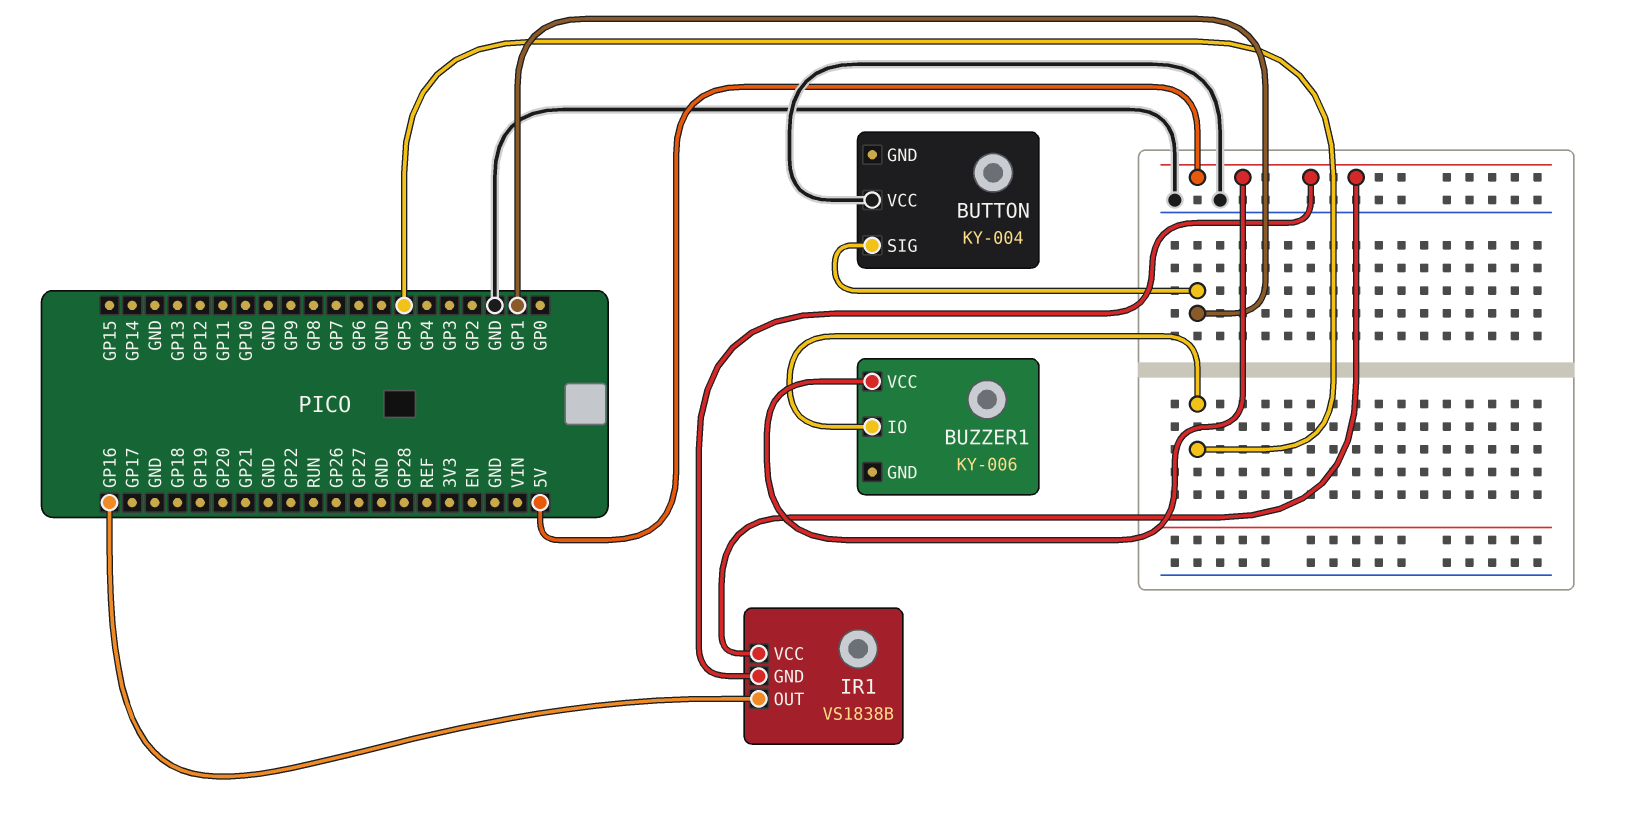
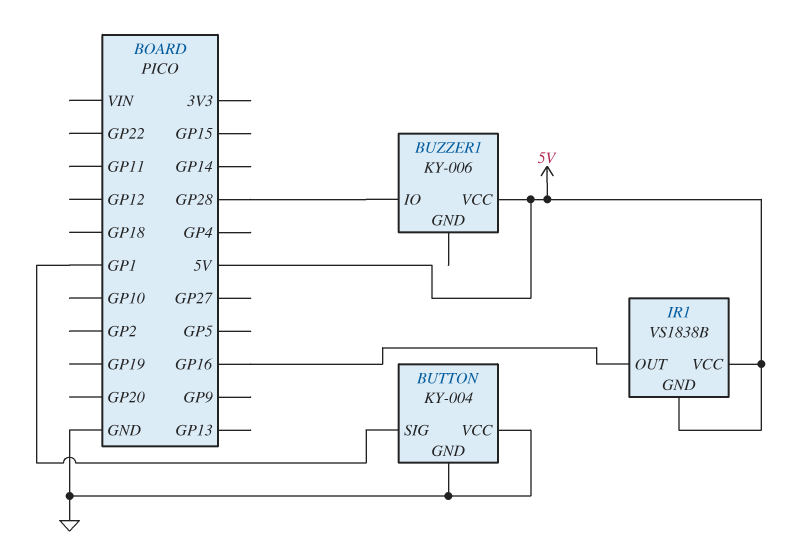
BUTTON pin GND: none -> GND
BUZZER1 pin IO: GP5 -> GP28

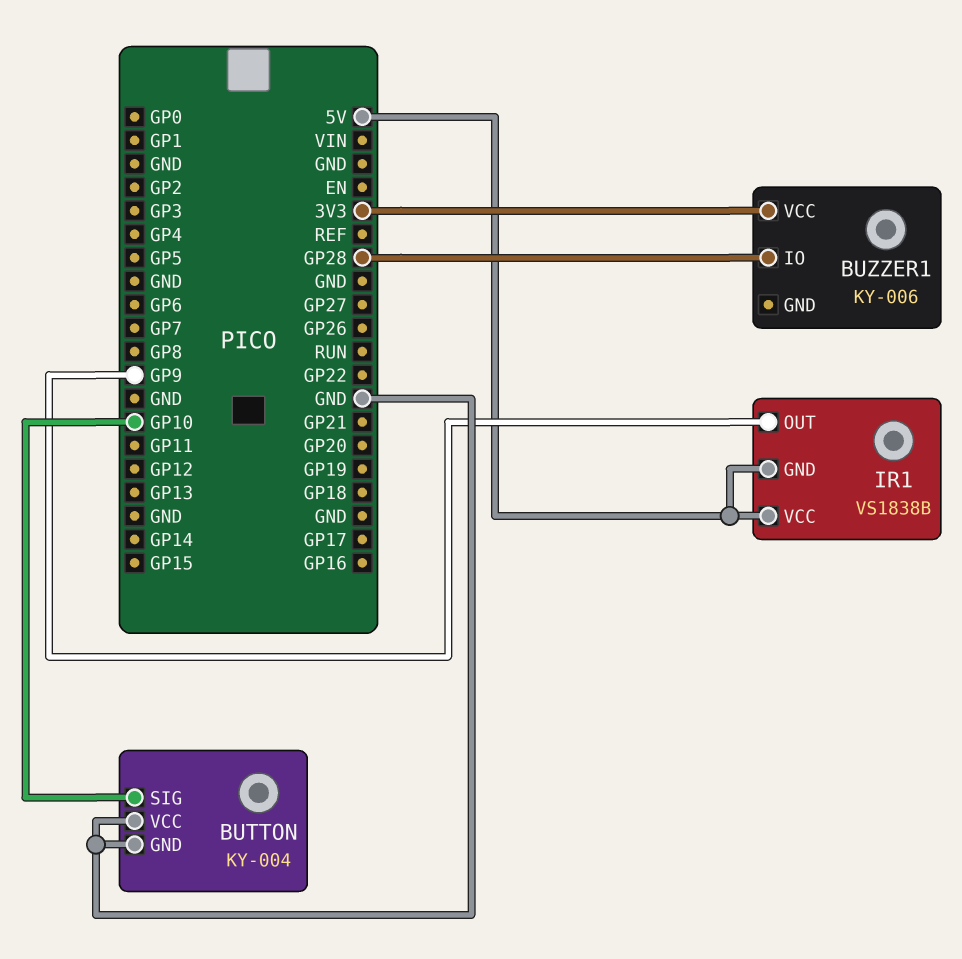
BUTTON pin SIG: GP1 -> GP10
BUZZER1 pin VCC: 5V -> 3V3
IR1 pin OUT: GP16 -> GP9

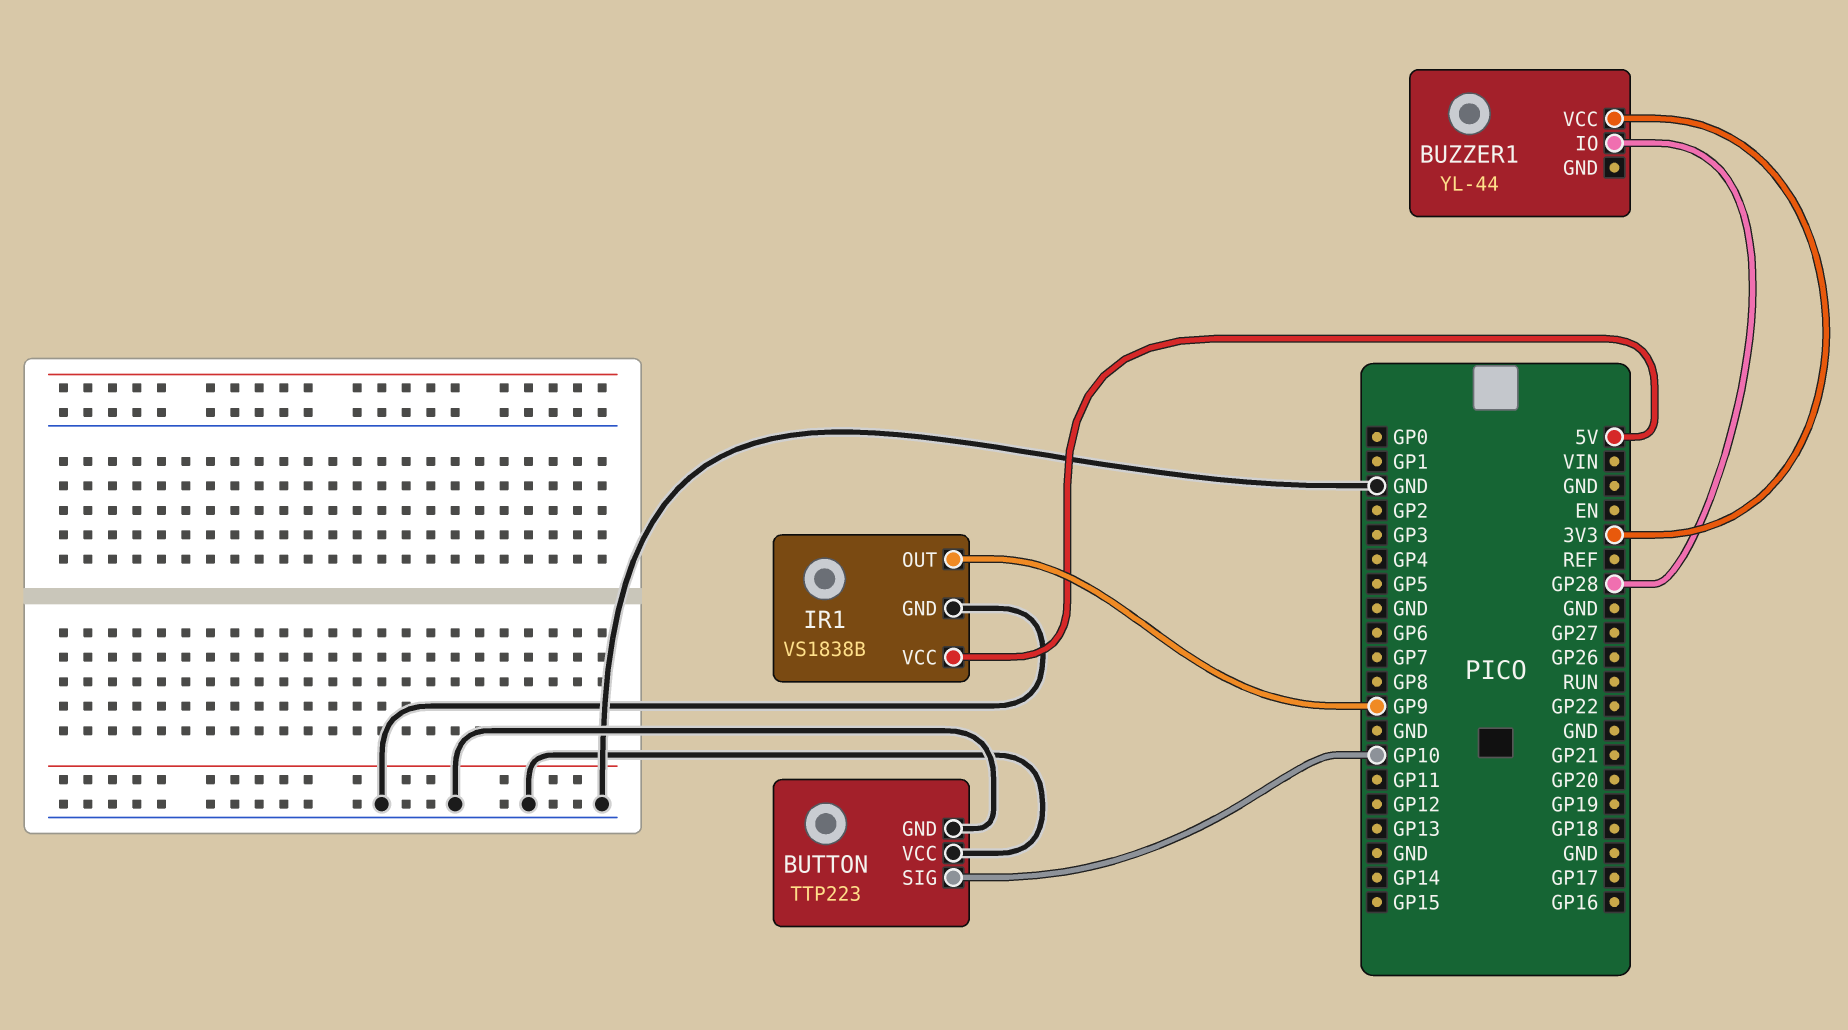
BUTTON: KY-004 -> TTP223
BUZZER1: KY-006 -> YL-44
IR1 pin GND: 5V -> GND

